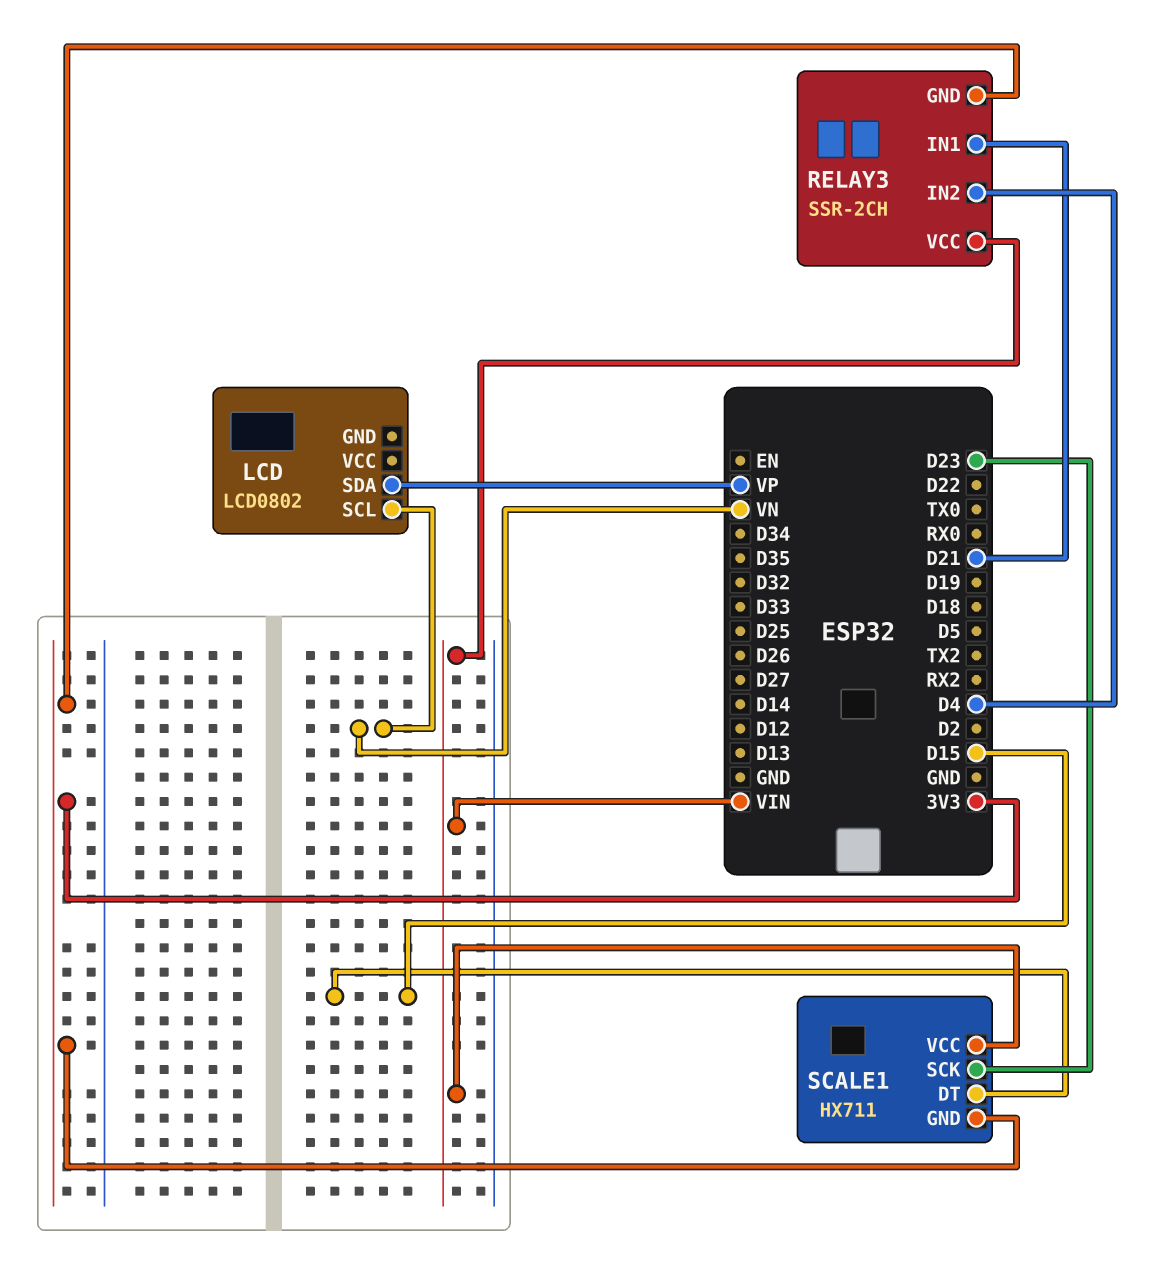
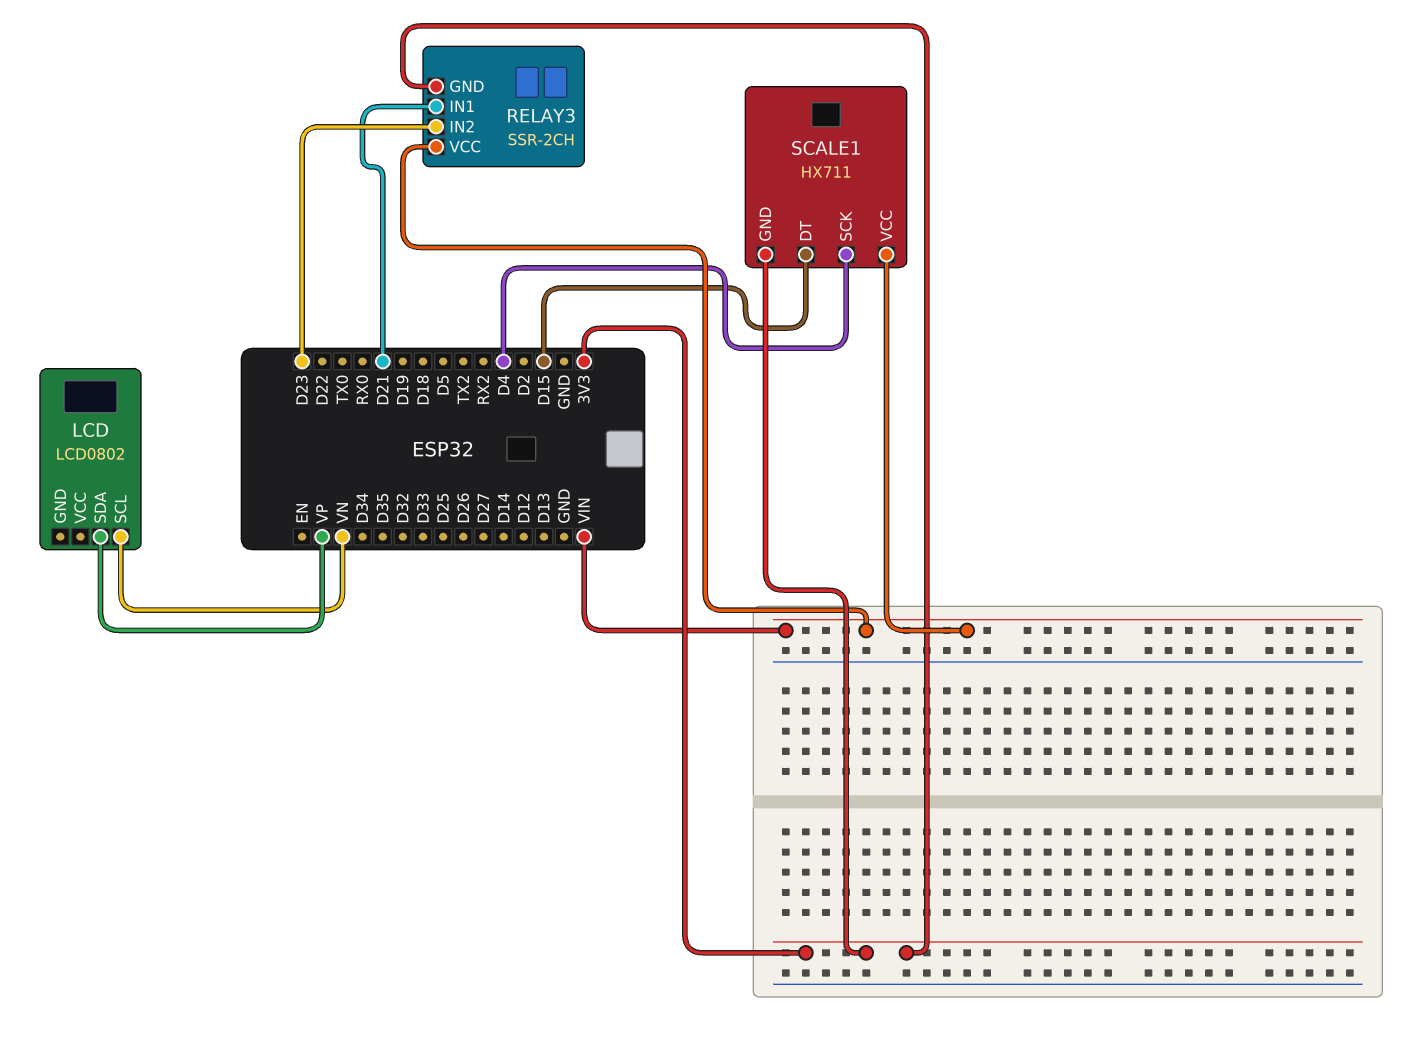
RELAY3 pin IN2: D4 -> D23
SCALE1 pin SCK: D23 -> D4

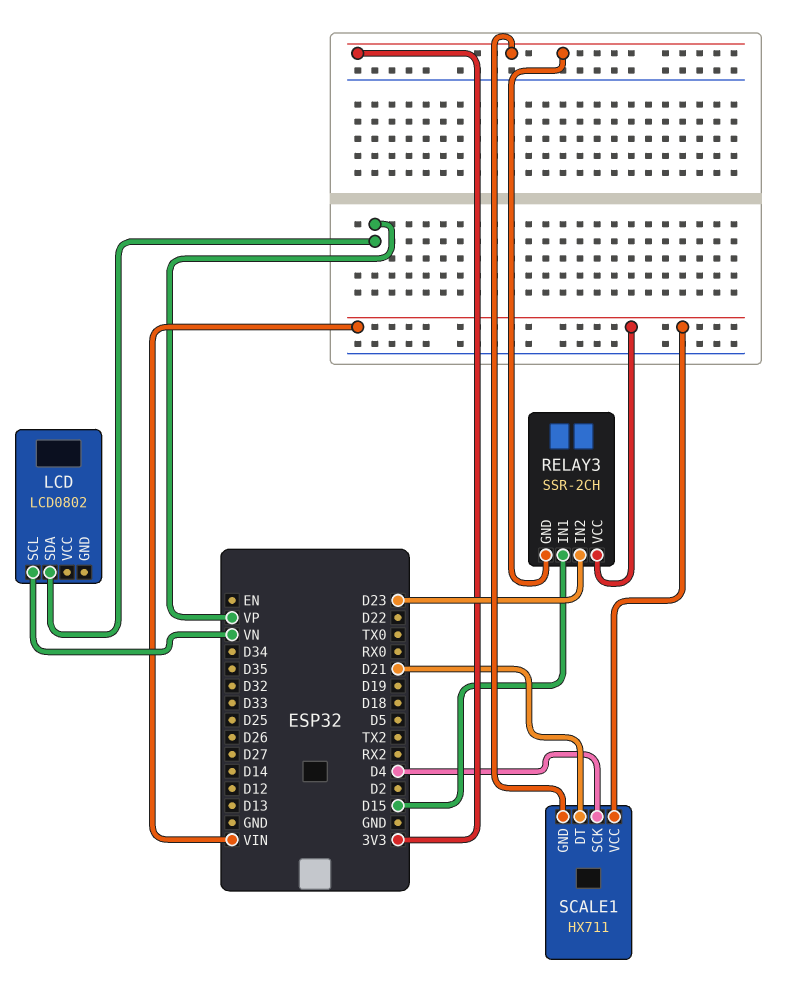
RELAY3 pin IN1: D21 -> D15
SCALE1 pin DT: D15 -> D21

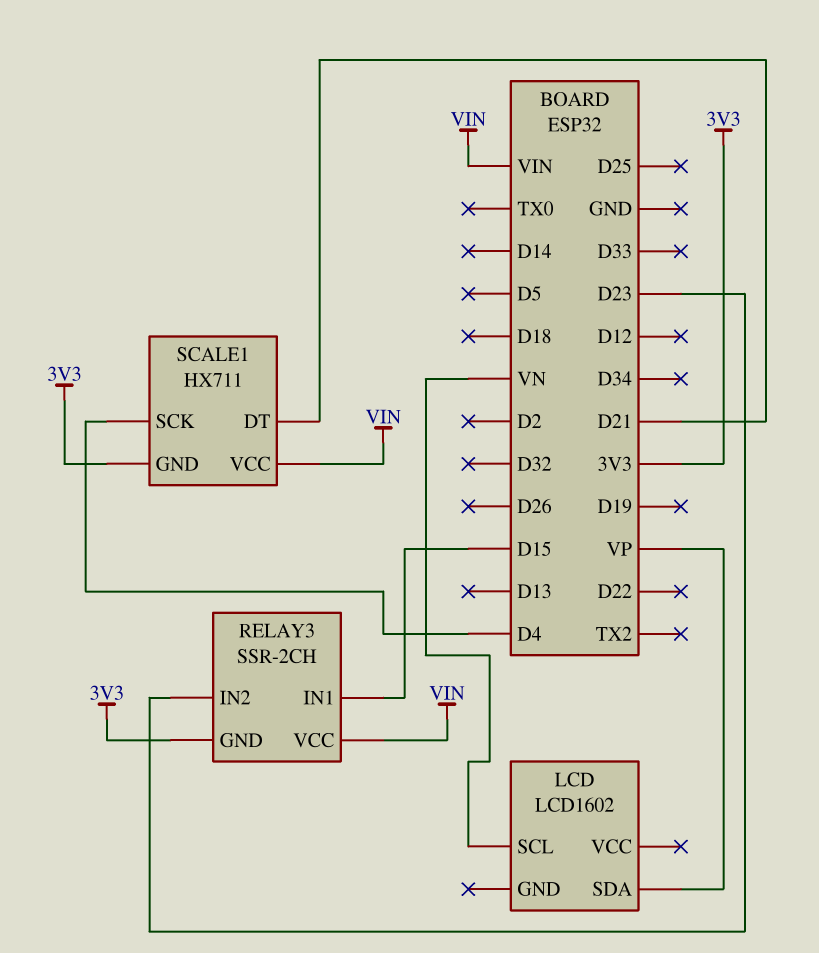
LCD: LCD0802 -> LCD1602

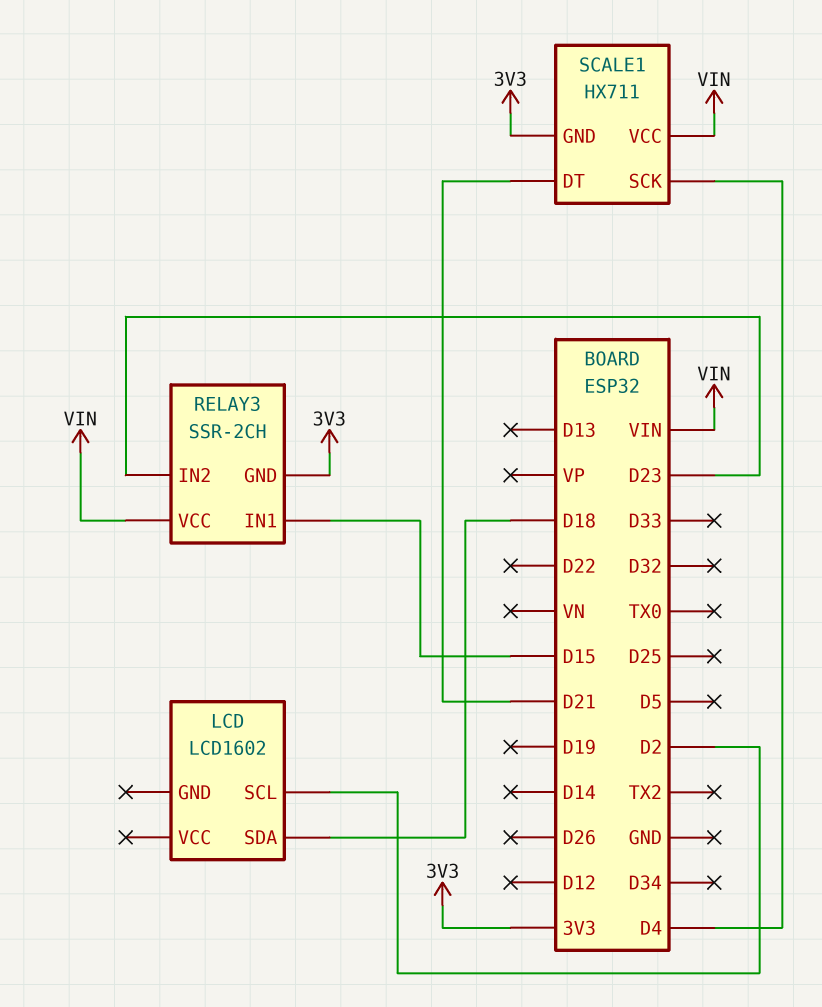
LCD pin SCL: VN -> D2
LCD pin SDA: VP -> D18

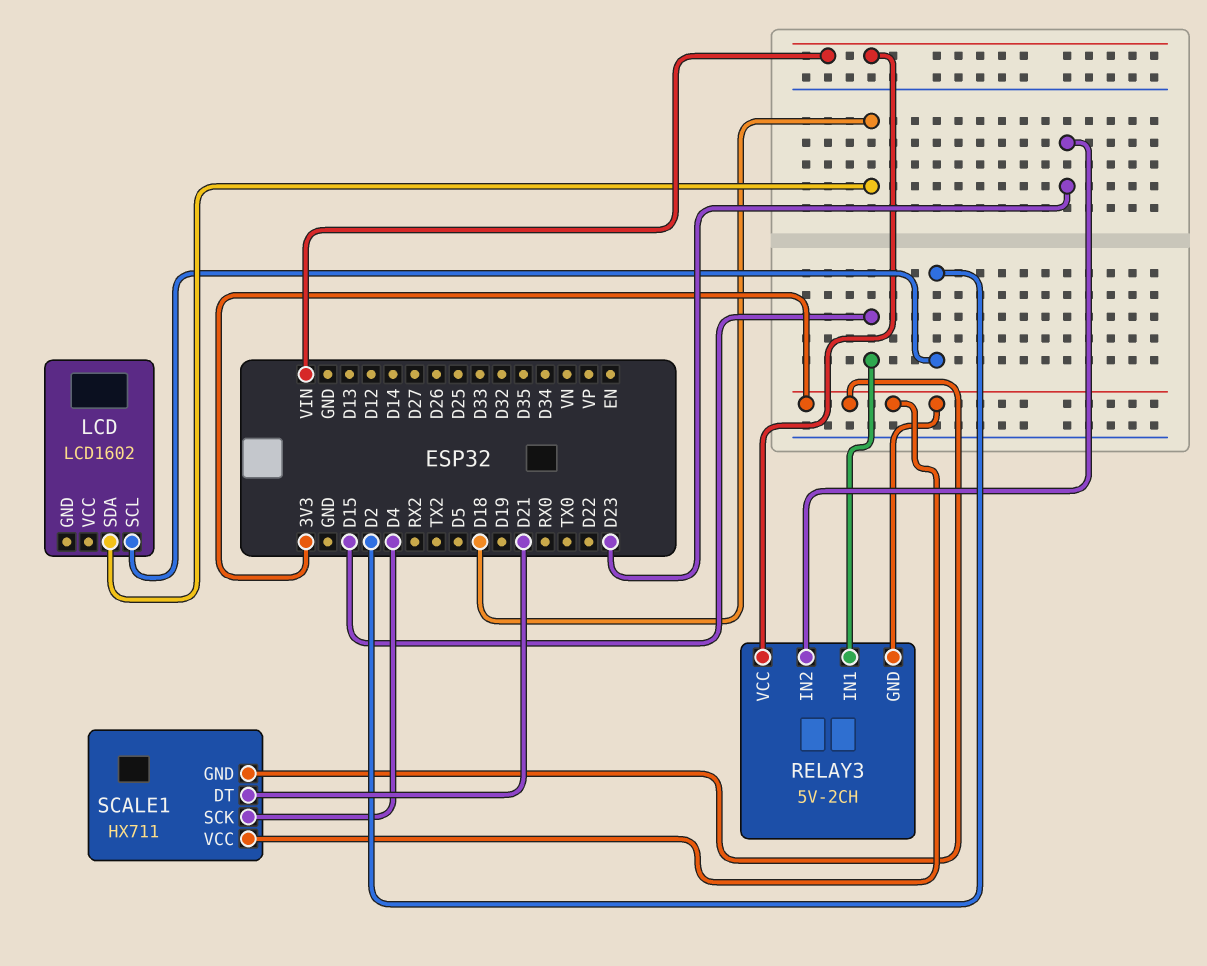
RELAY3: SSR-2CH -> 5V-2CH
SCALE1 pin VCC: VIN -> 3V3

